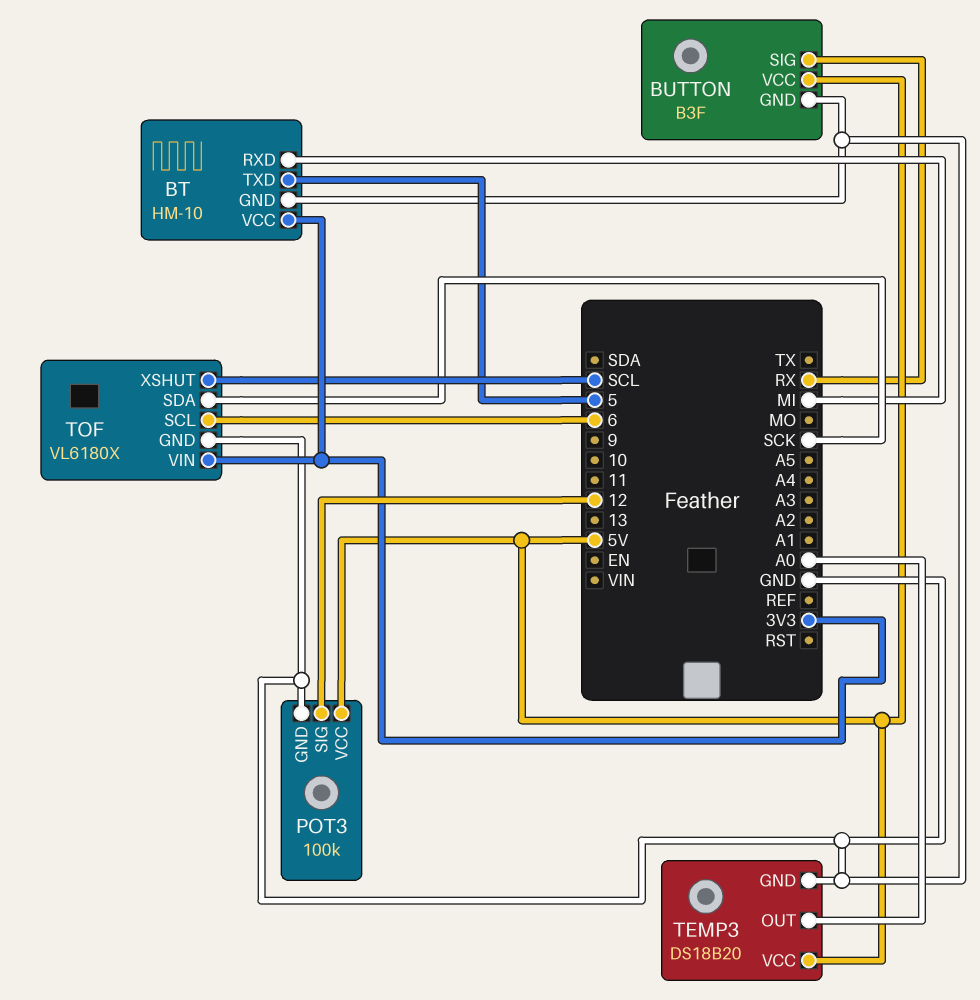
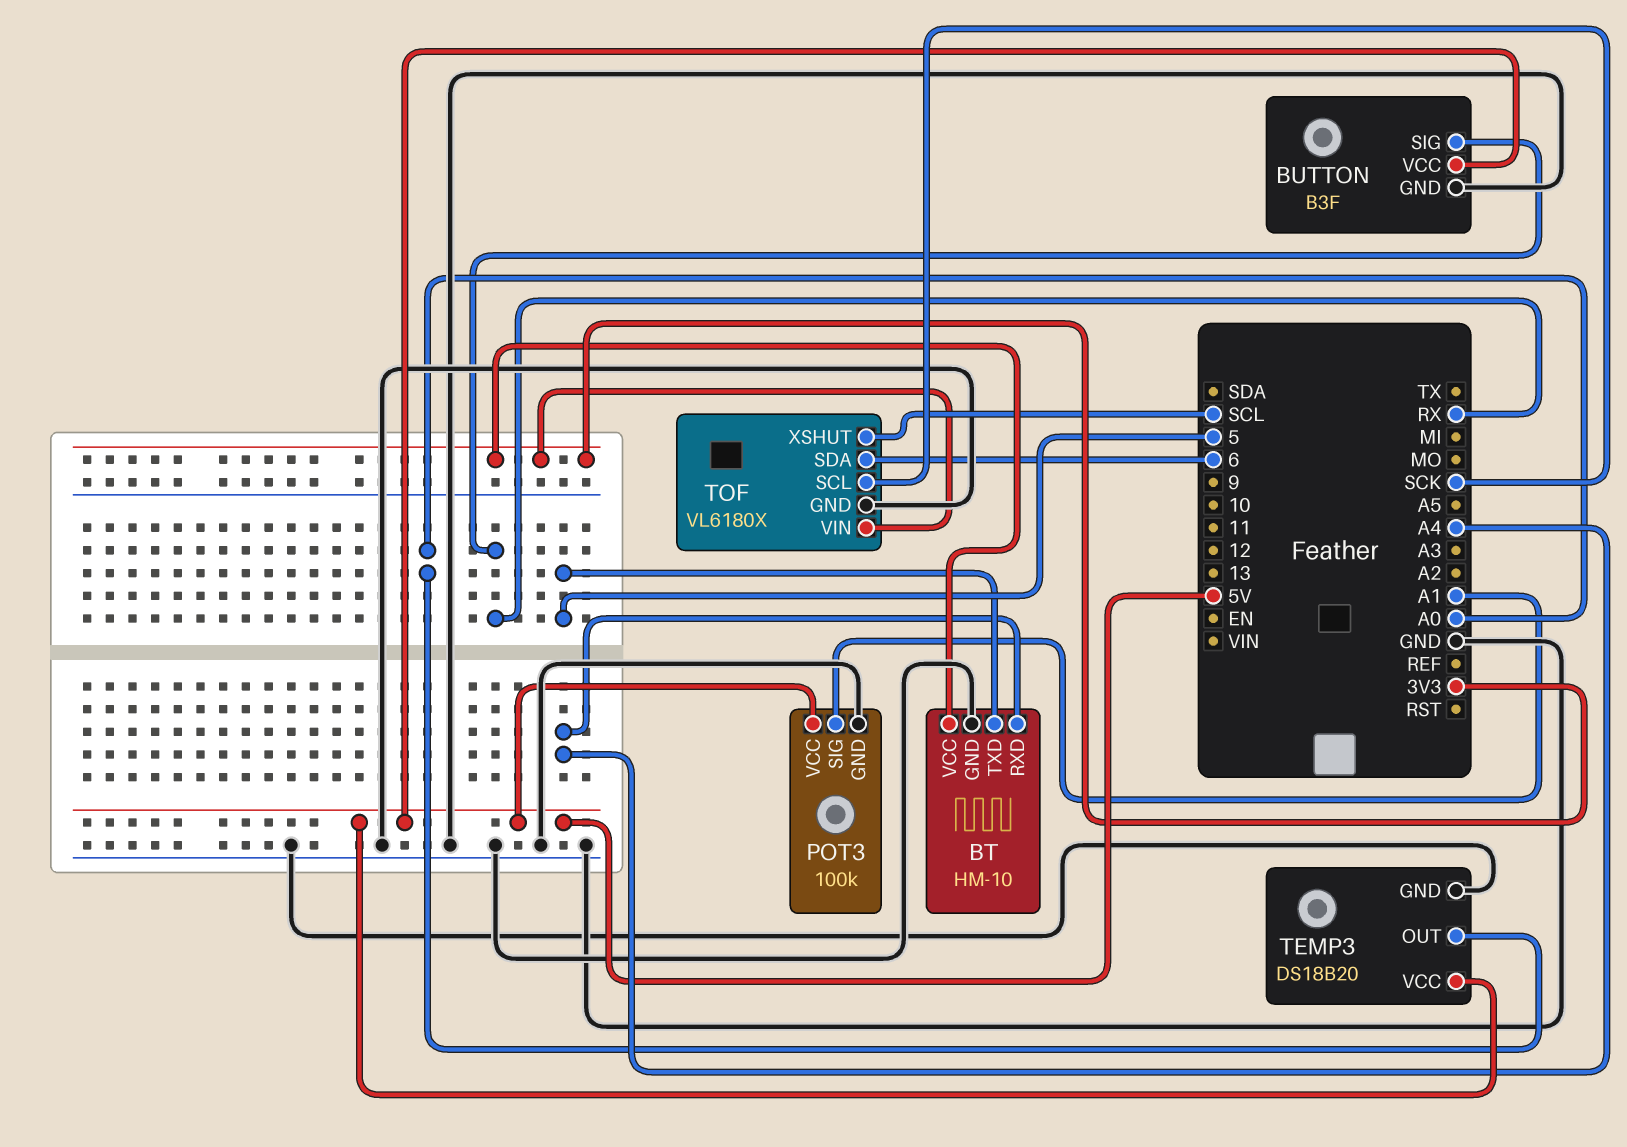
BT pin RXD: MI -> A4
POT3 pin SIG: 12 -> A1
TOF pin SCL: 6 -> SCK
TOF pin SDA: SCK -> 6

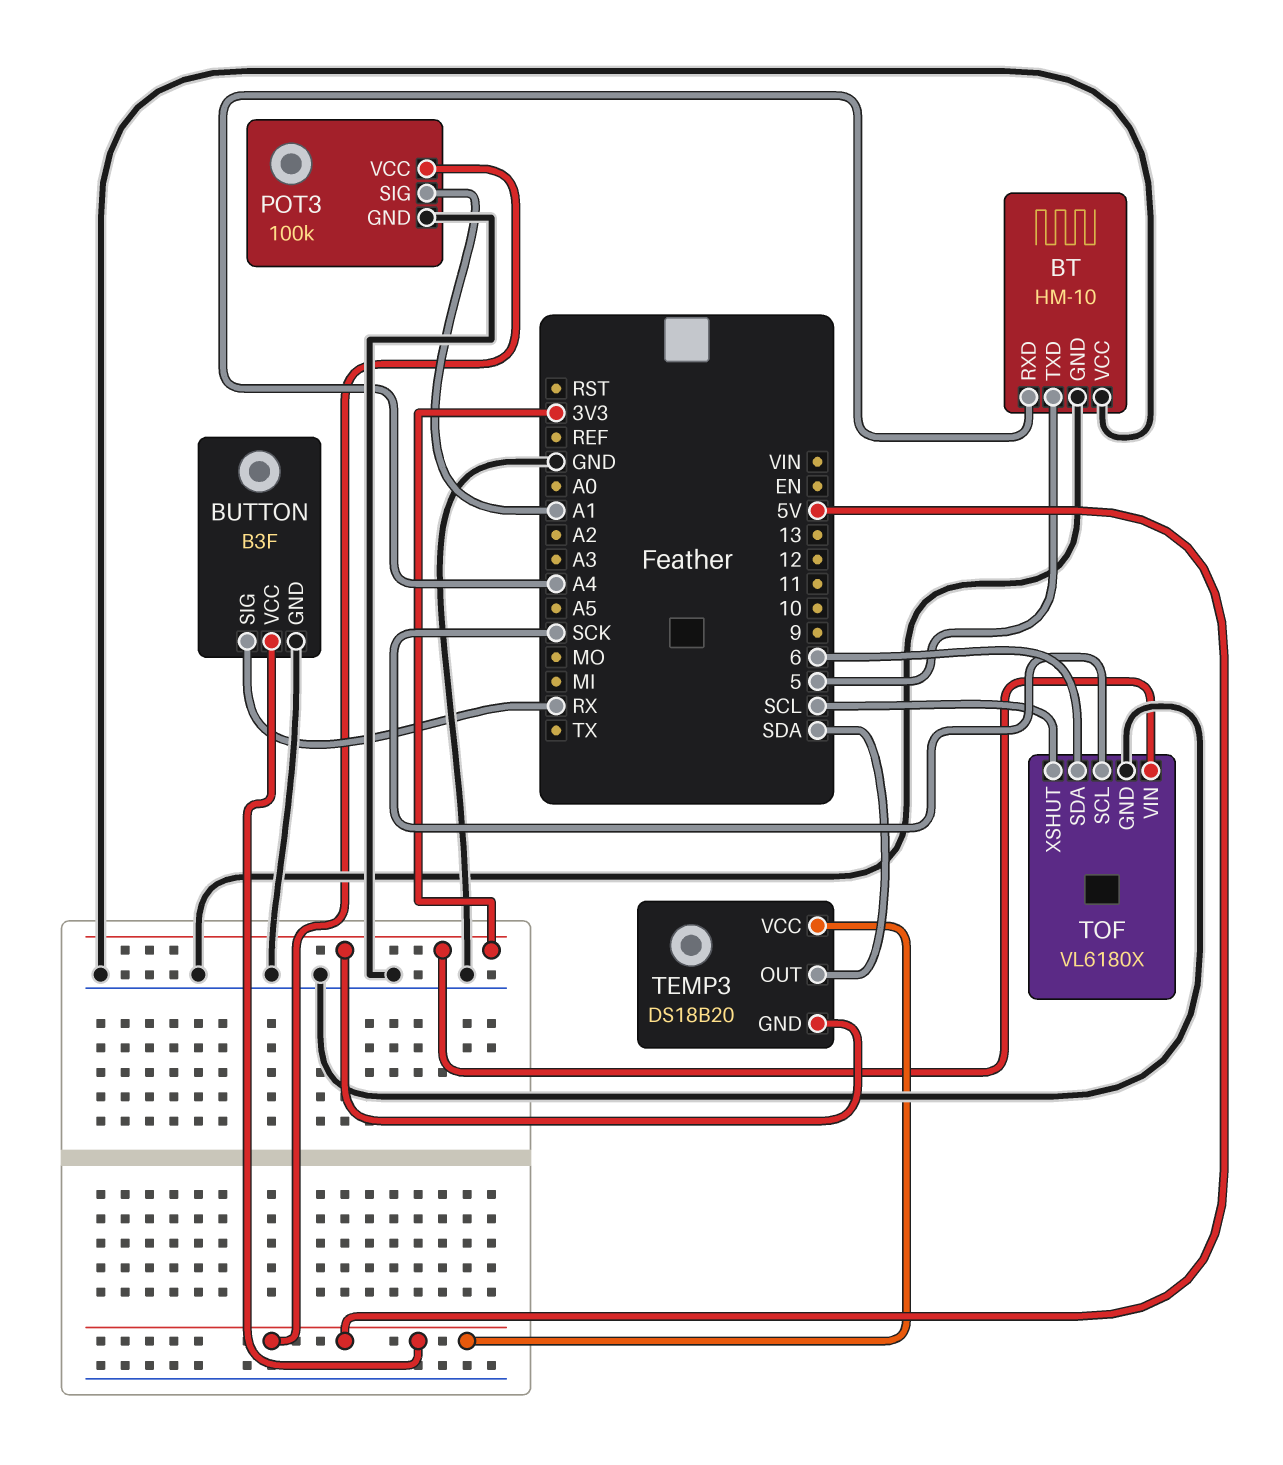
BT pin VCC: 3V3 -> GND
TEMP3 pin GND: GND -> 3V3
TEMP3 pin OUT: A0 -> SDA

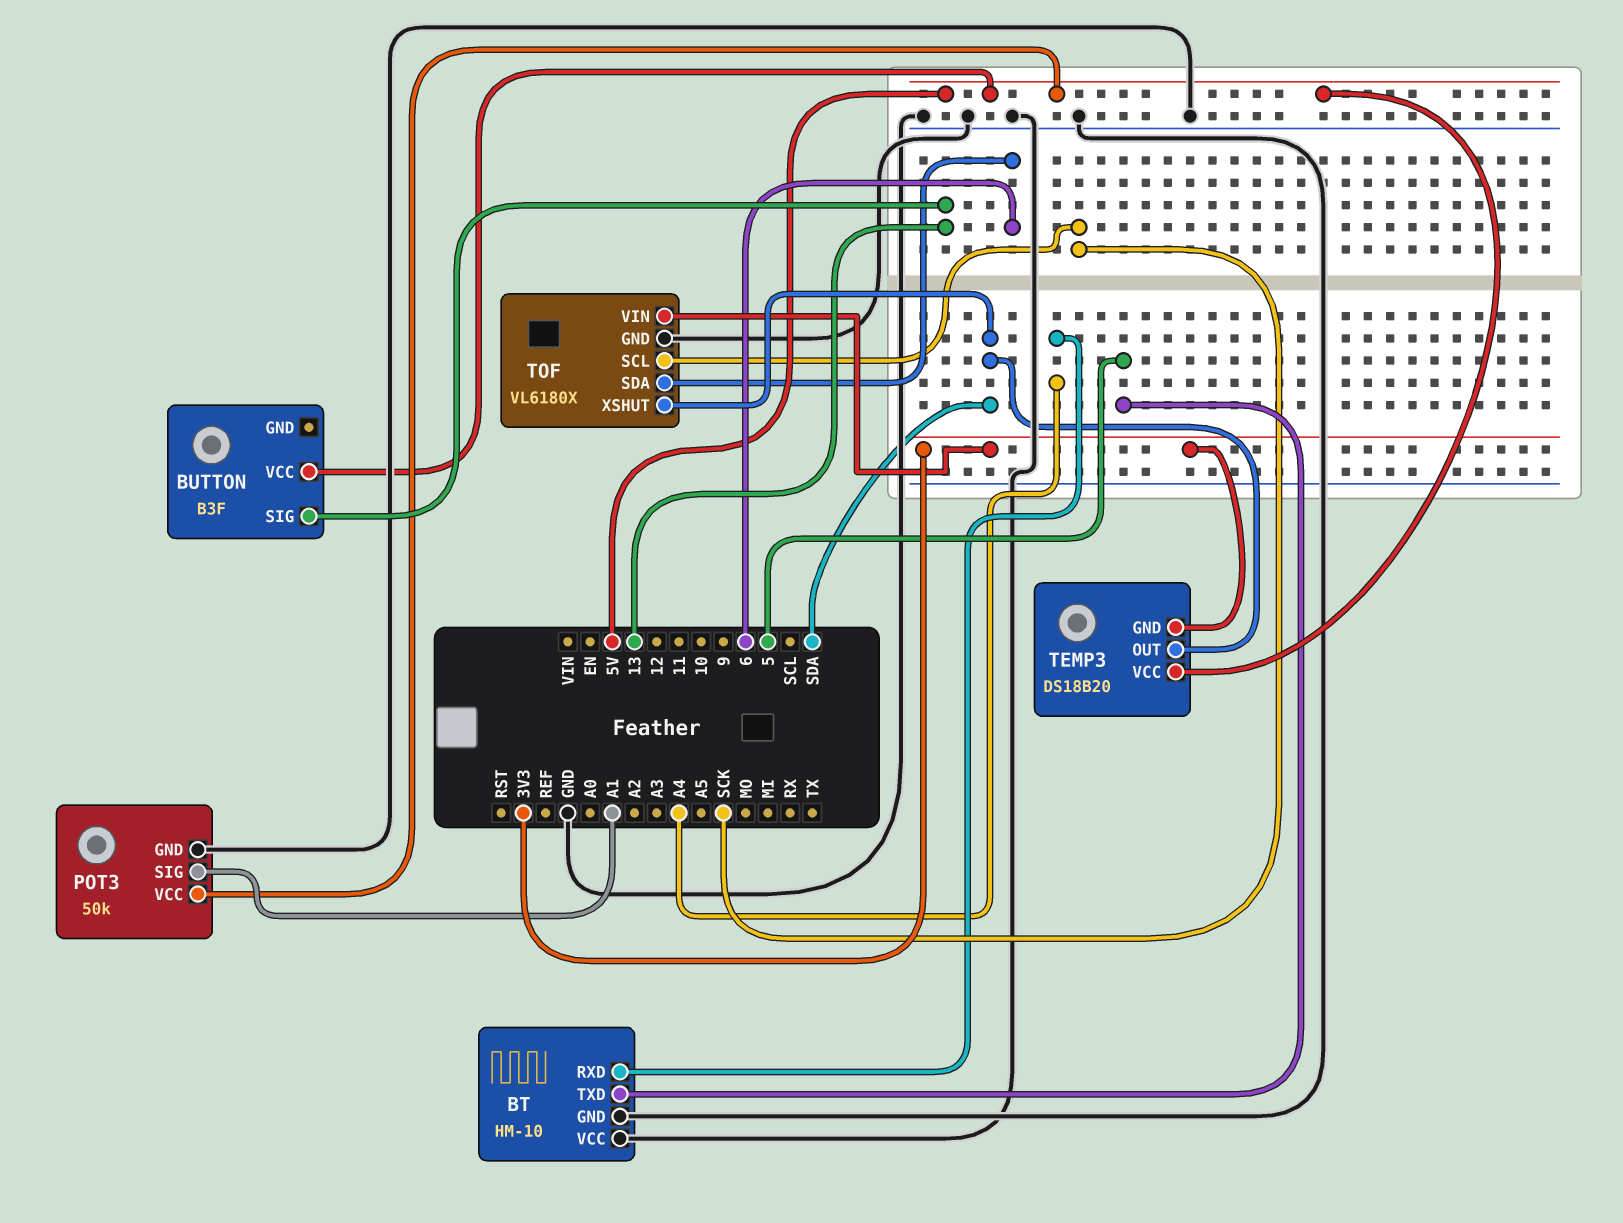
BUTTON pin GND: GND -> none
BUTTON pin SIG: RX -> 13
POT3: 100k -> 50k
TOF pin XSHUT: SCL -> SDA

